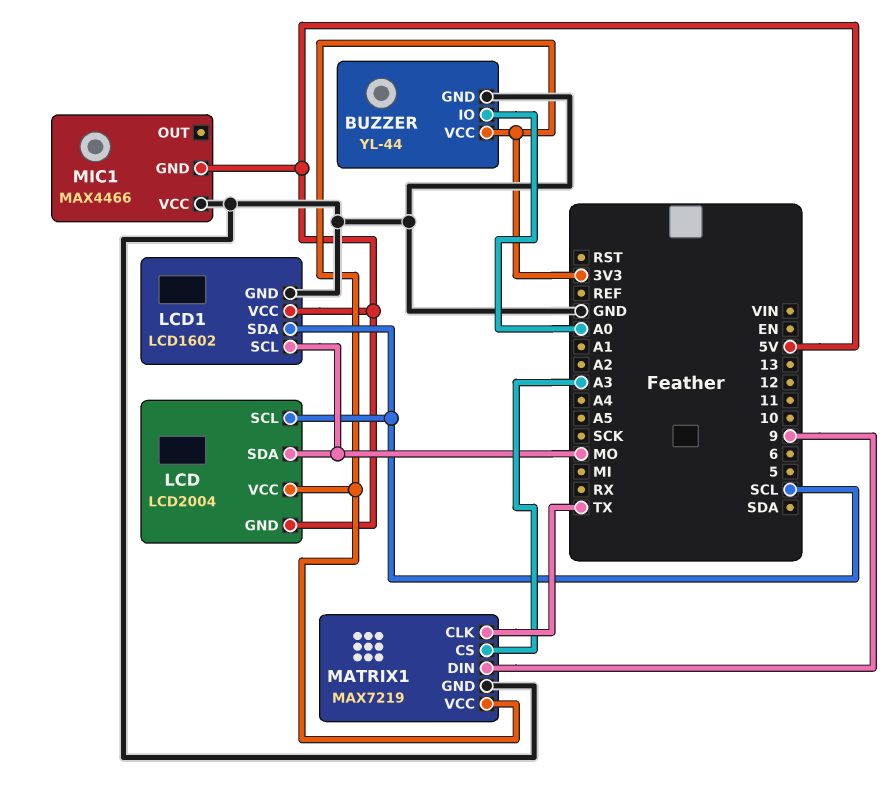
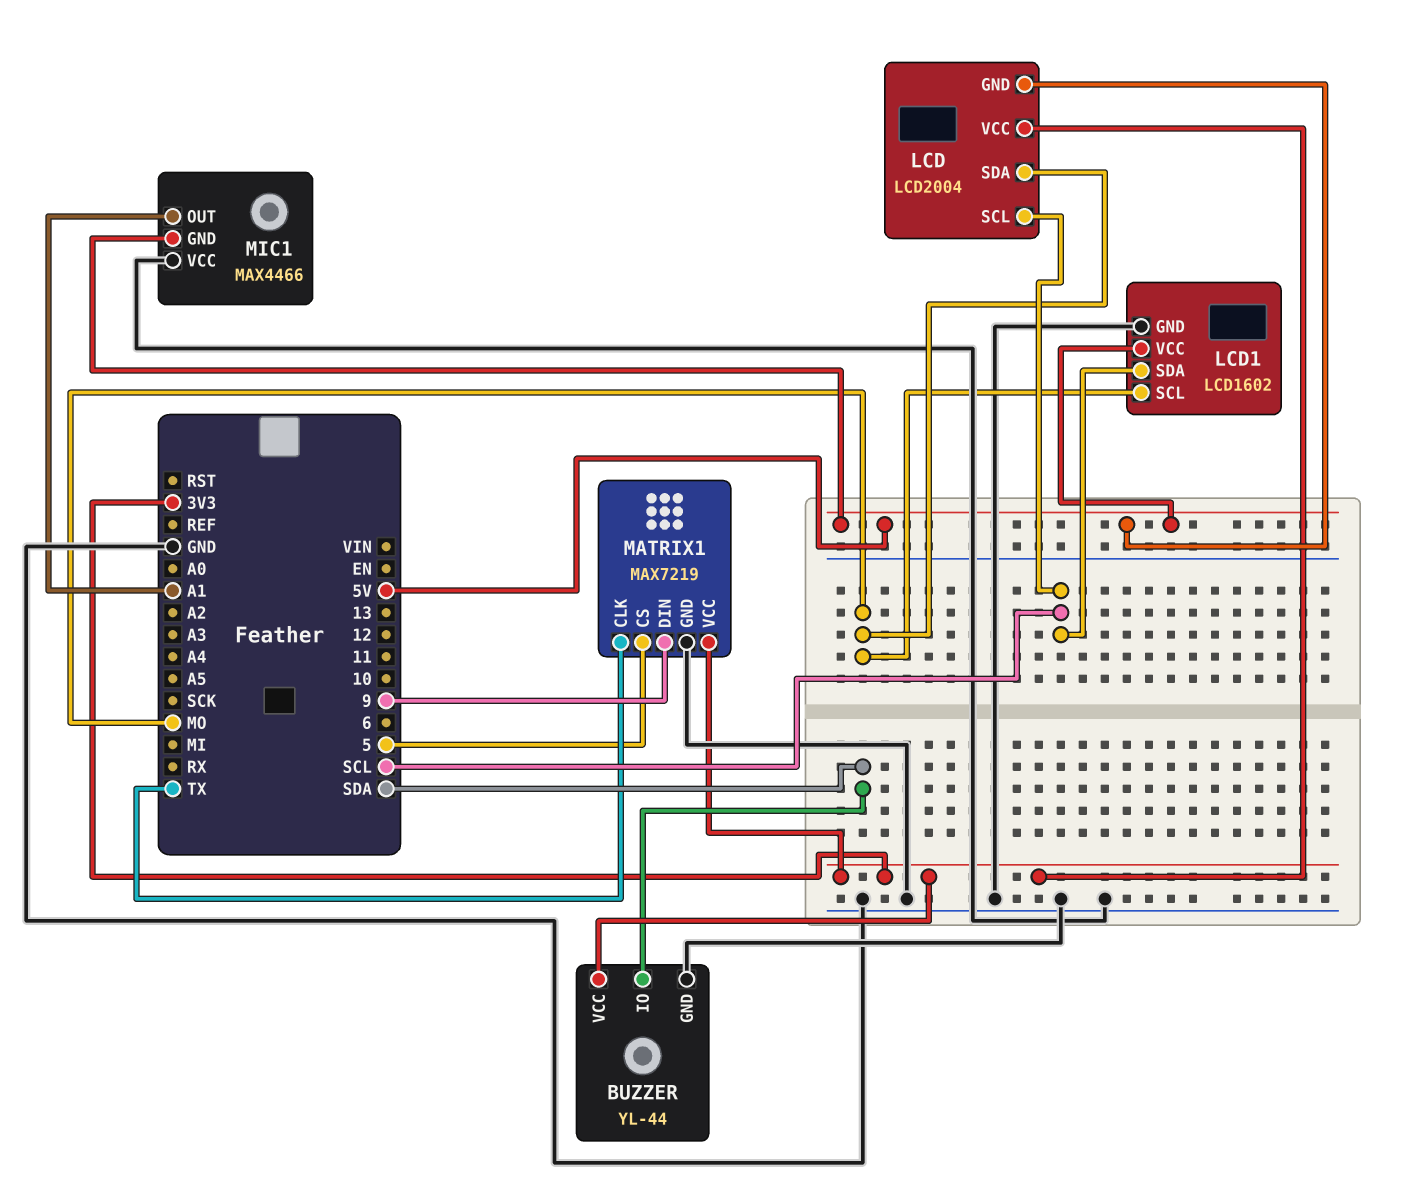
BUZZER pin IO: A0 -> SDA
MATRIX1 pin CS: A3 -> 5
MIC1 pin OUT: none -> A1

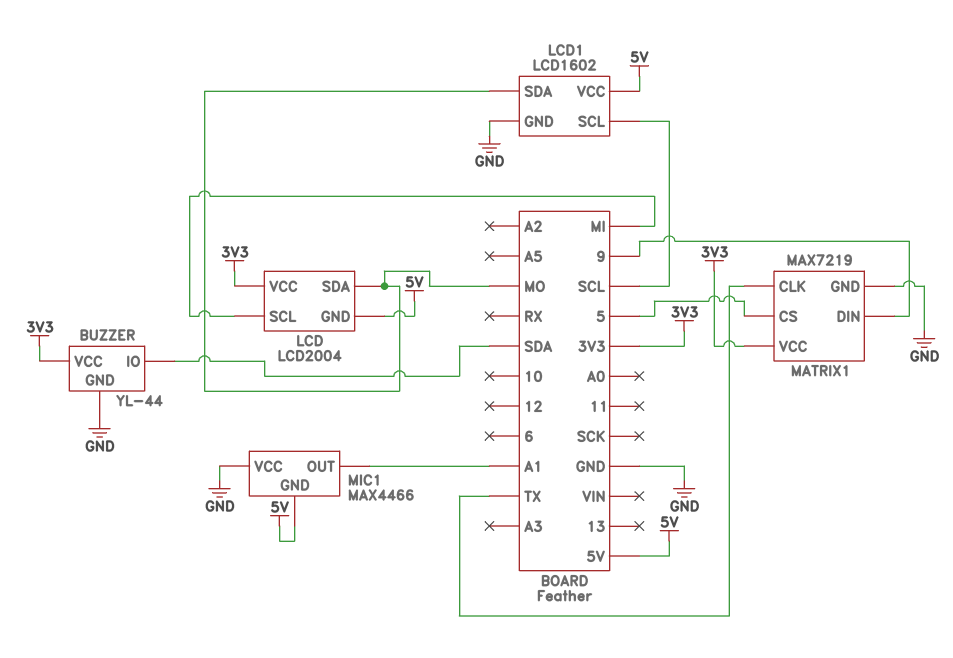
LCD pin SCL: SCL -> MI
LCD1 pin SCL: MO -> SCL
LCD1 pin SDA: SCL -> MO

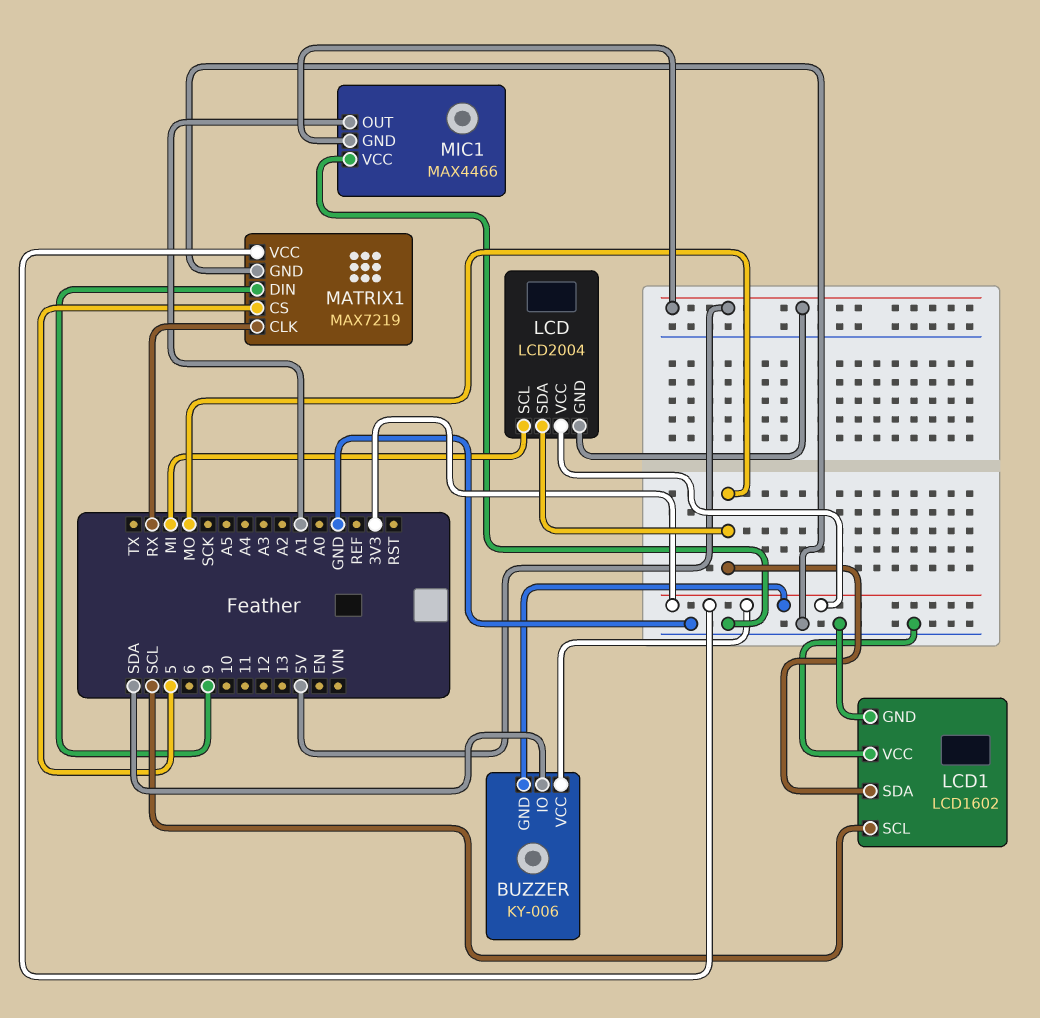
BUZZER: YL-44 -> KY-006
BUZZER pin GND: GND -> 3V3
LCD1 pin VCC: 5V -> GND
MATRIX1 pin CLK: TX -> RX

